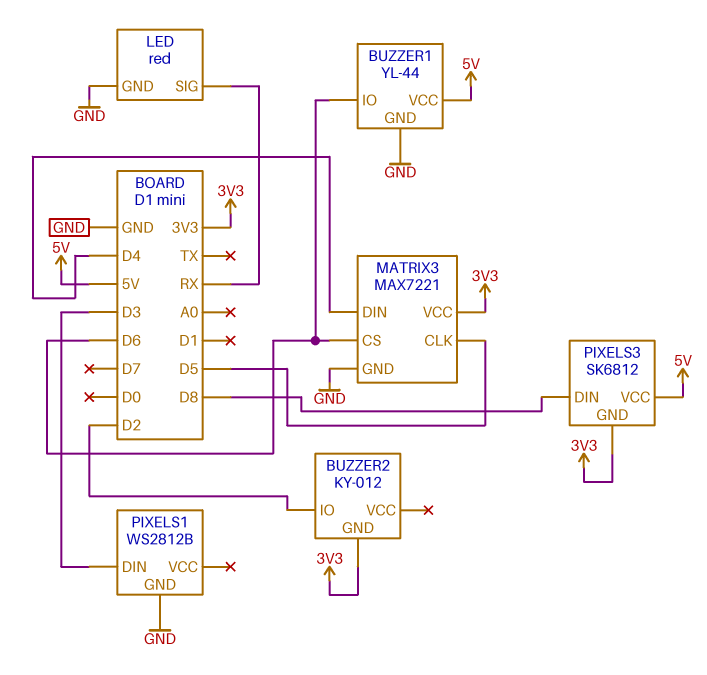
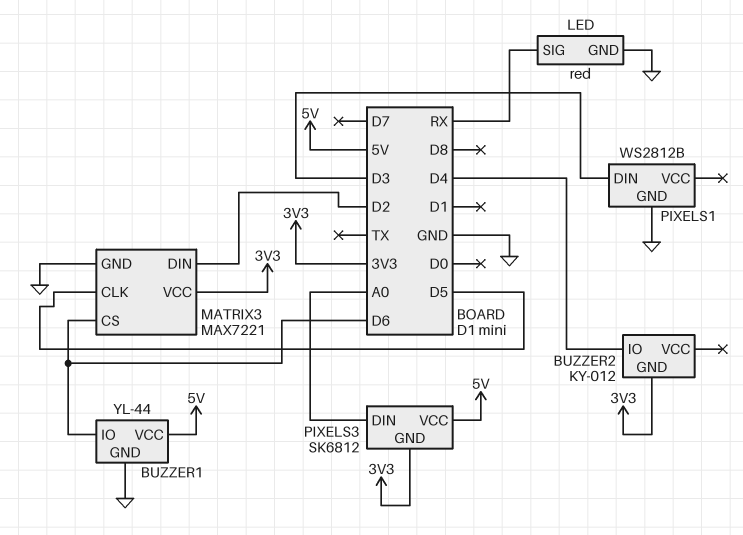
BUZZER2 pin IO: D2 -> D4
MATRIX3 pin DIN: D4 -> D2
PIXELS3 pin DIN: D8 -> A0

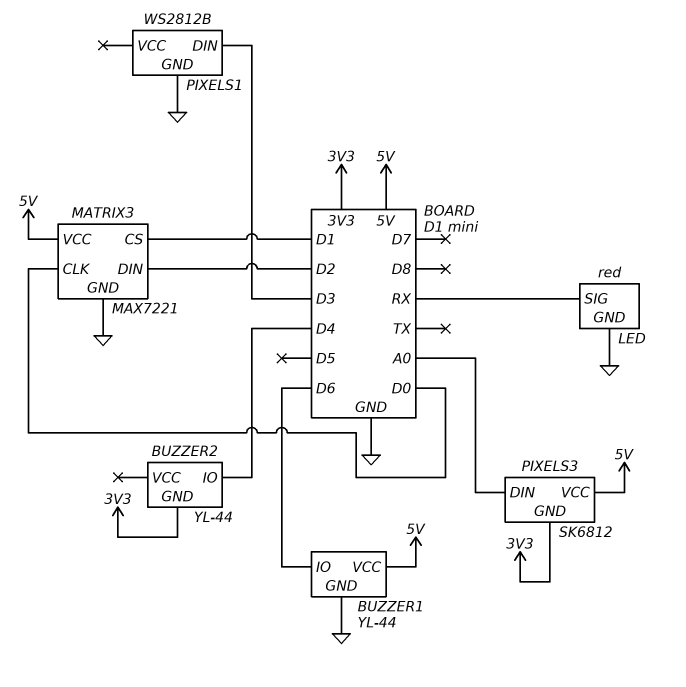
BUZZER2: KY-012 -> YL-44
MATRIX3 pin CLK: D5 -> D0
MATRIX3 pin CS: D6 -> D1
MATRIX3 pin VCC: 3V3 -> 5V

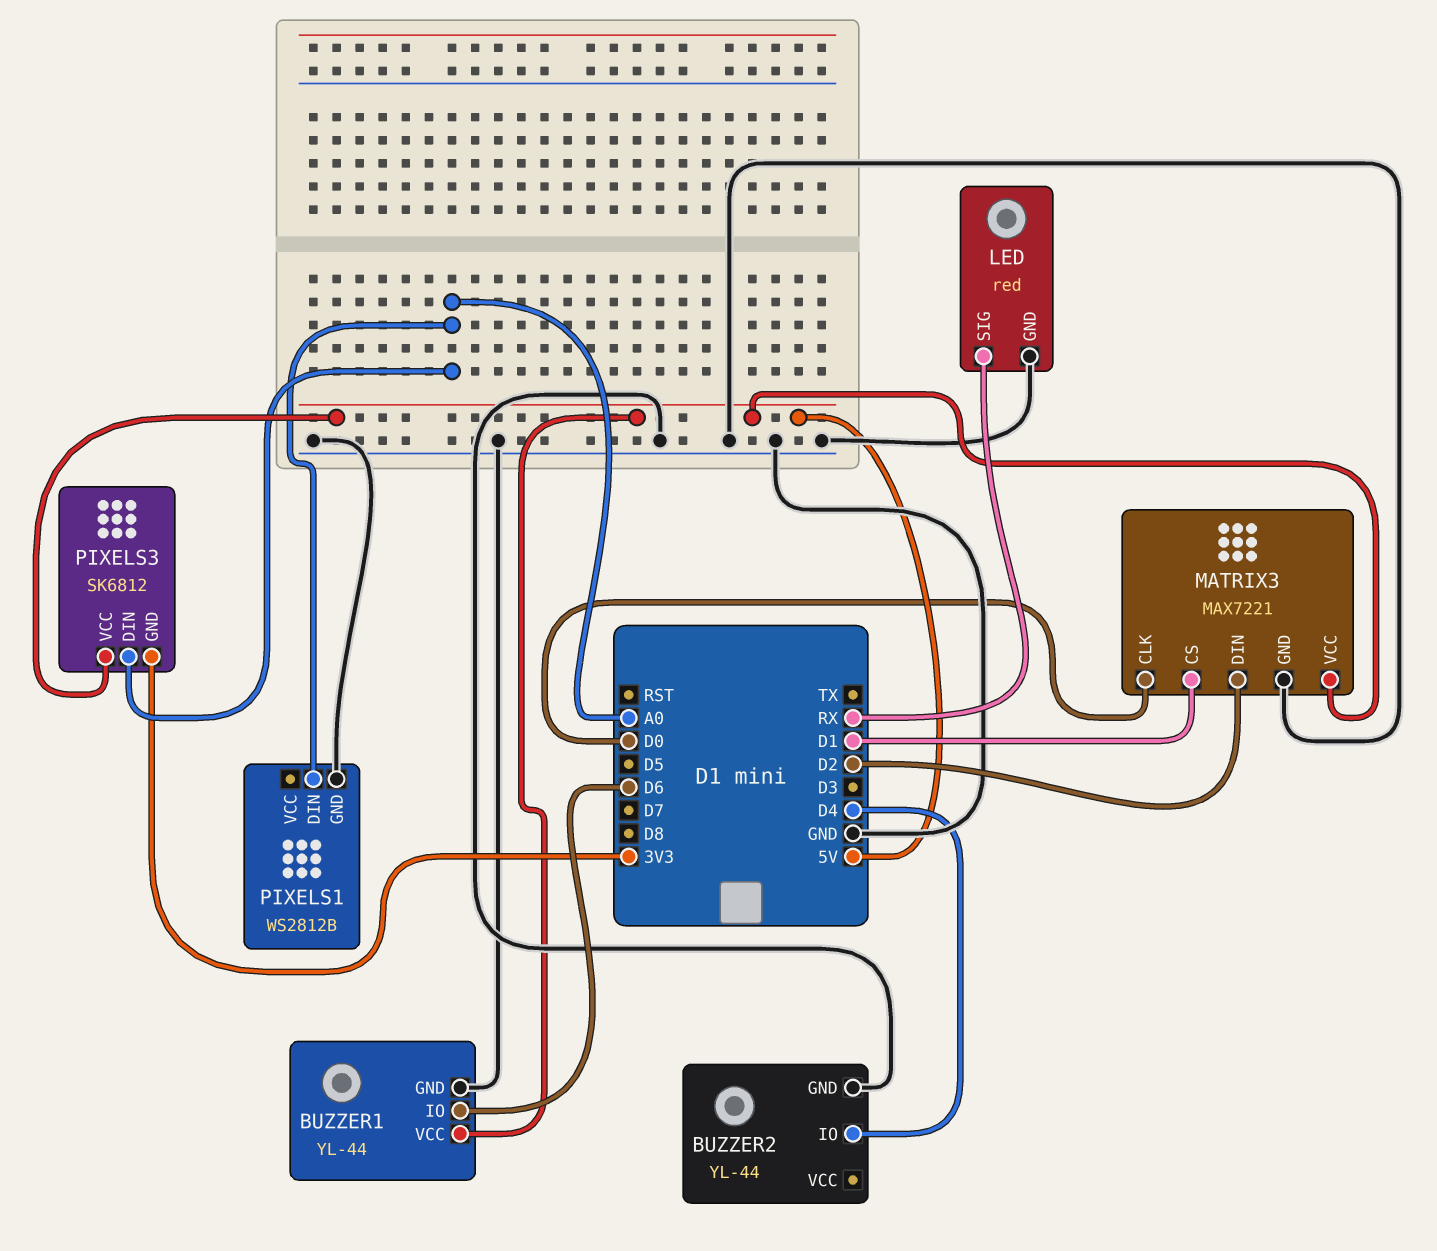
BUZZER2 pin GND: 3V3 -> GND
PIXELS1 pin DIN: D3 -> A0

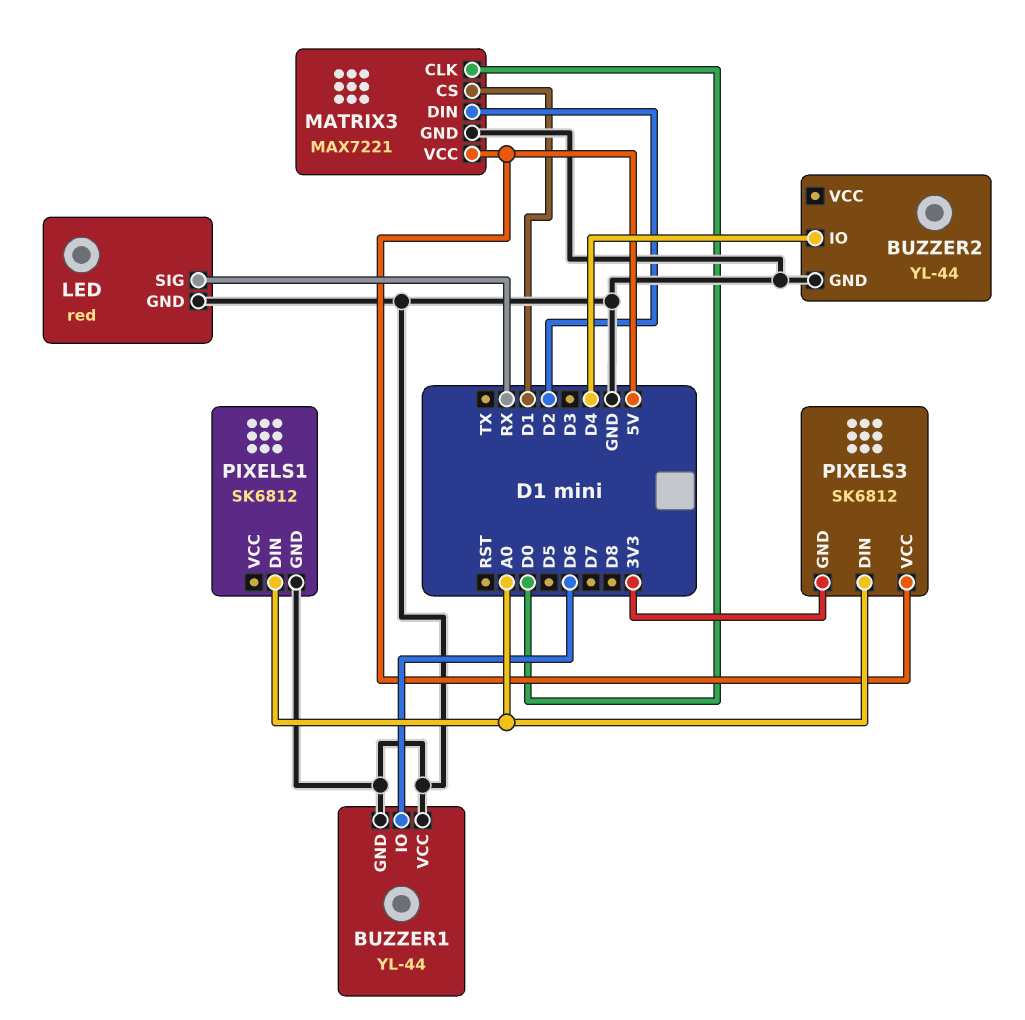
BUZZER1 pin VCC: 5V -> GND
PIXELS1: WS2812B -> SK6812

